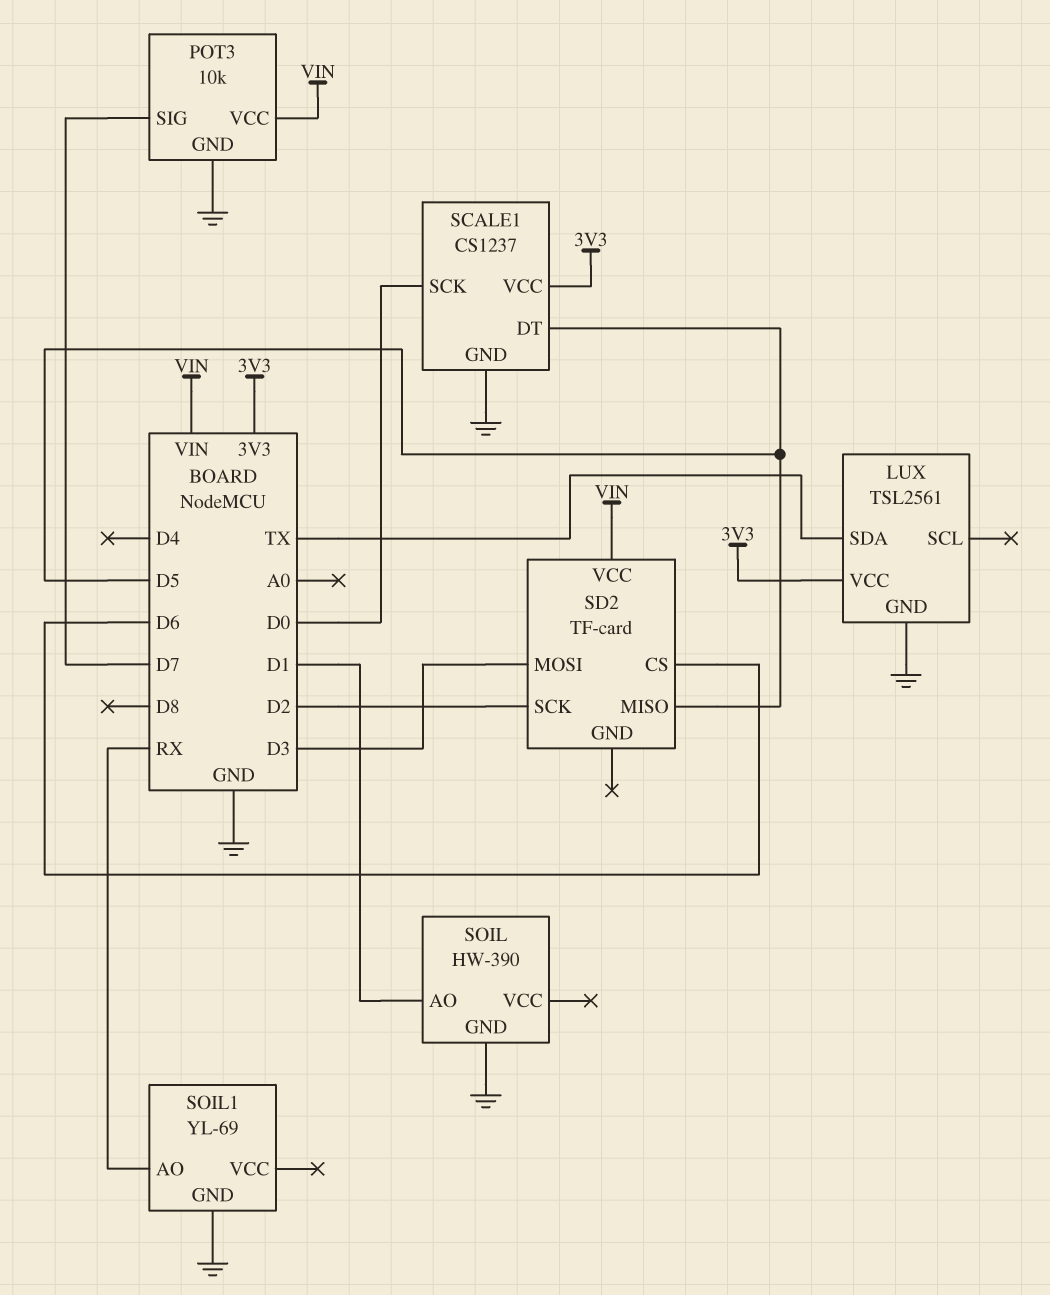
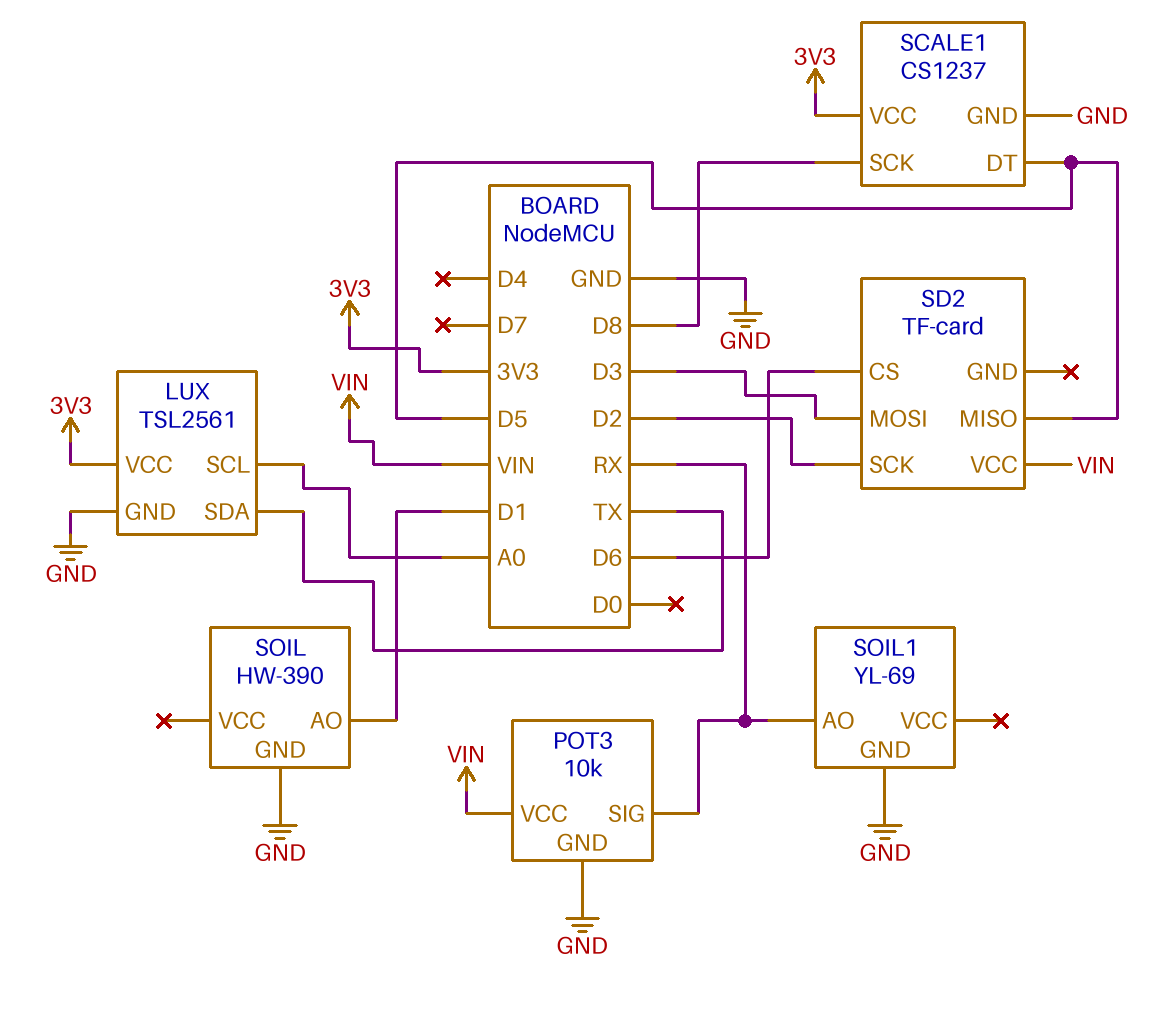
LUX pin SCL: none -> A0
POT3 pin SIG: D7 -> RX
SCALE1 pin SCK: D0 -> D8

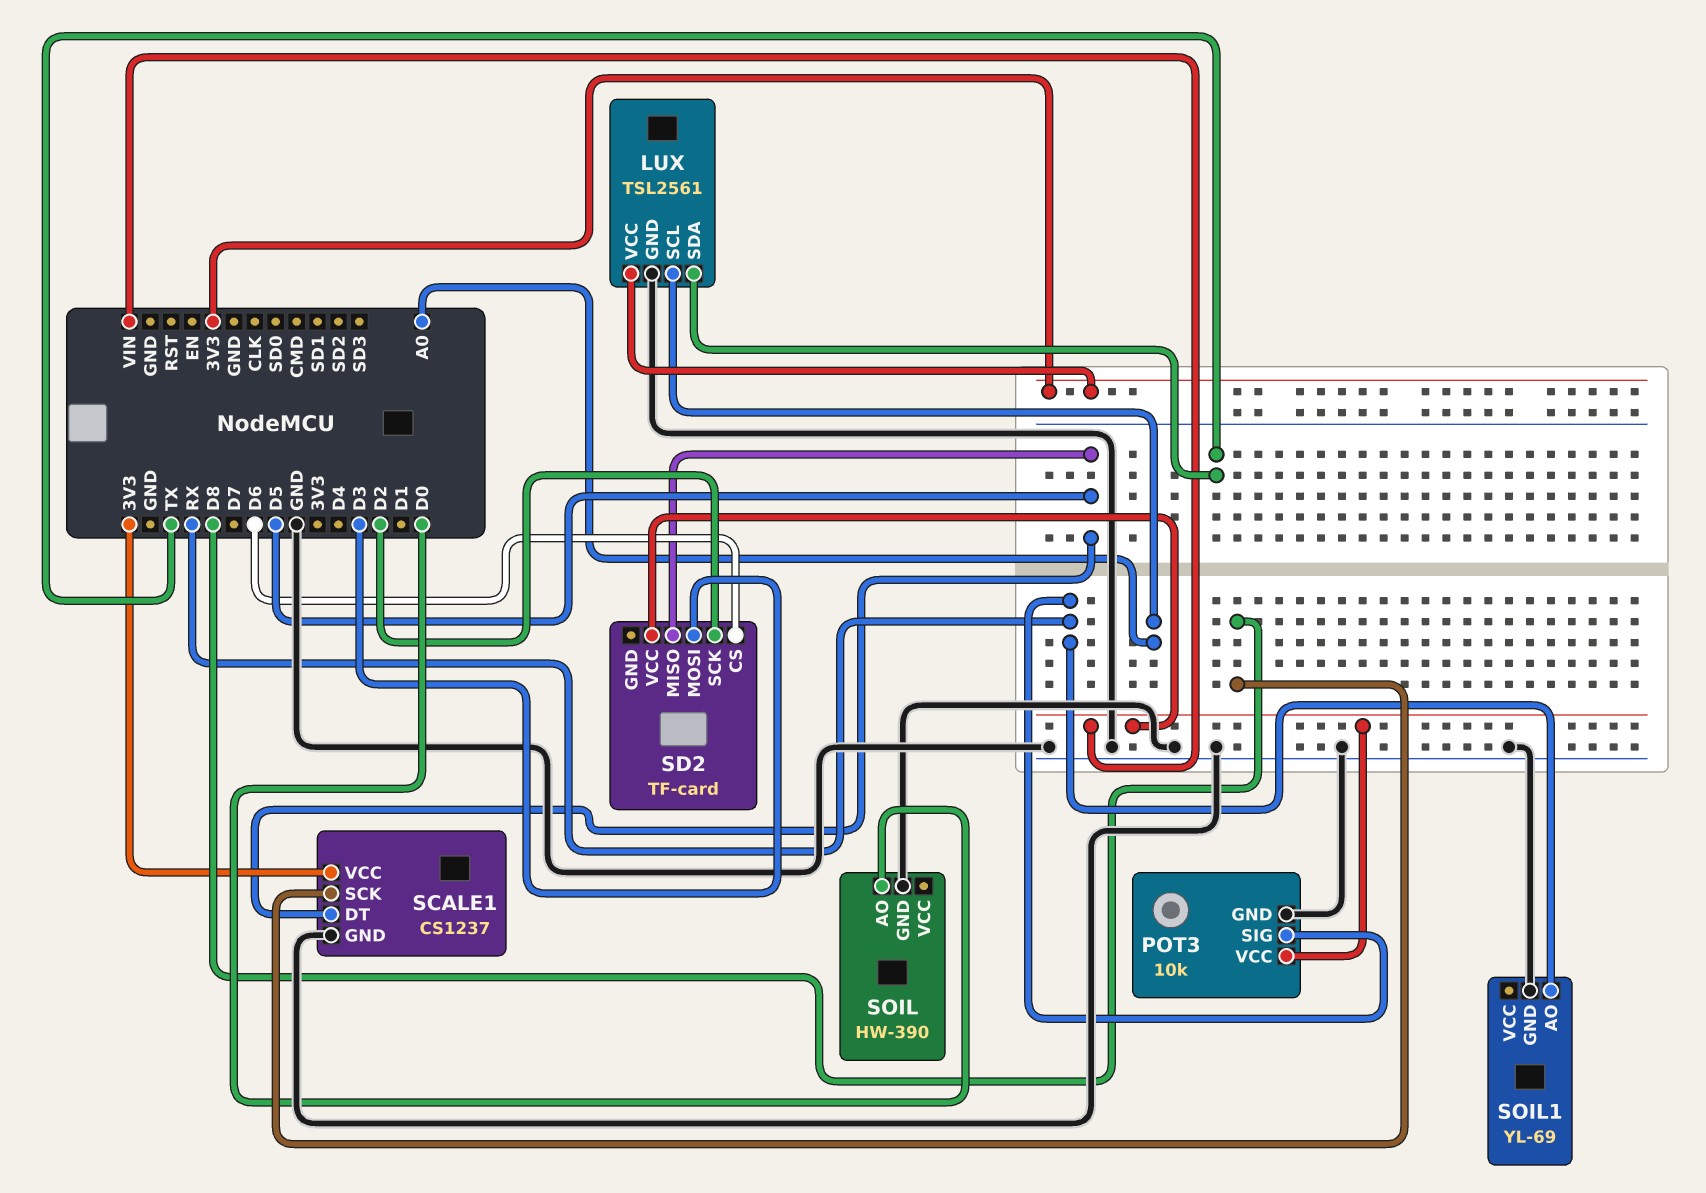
SOIL pin AO: D1 -> D0

